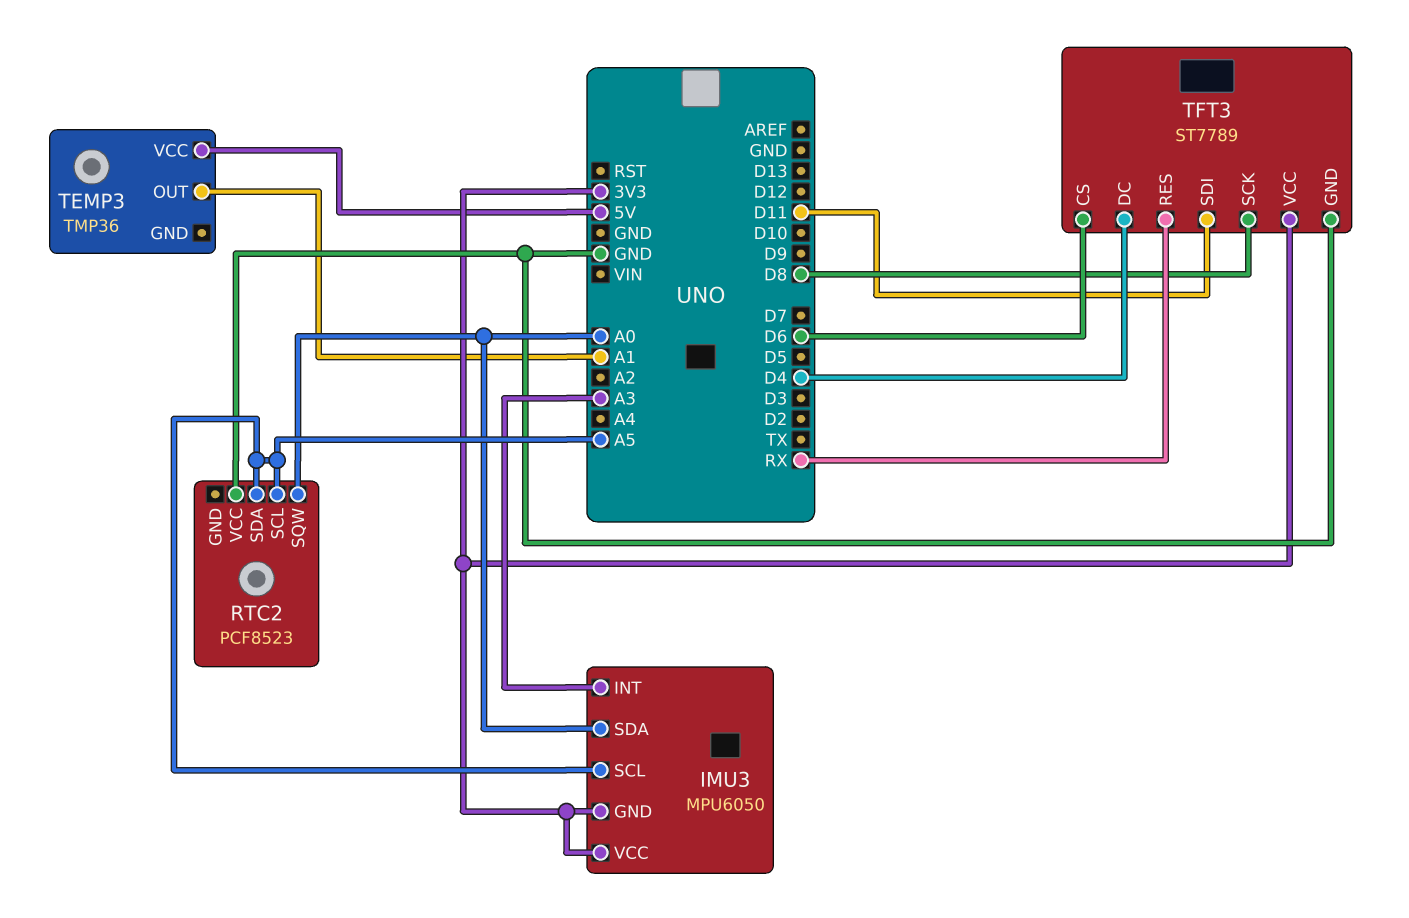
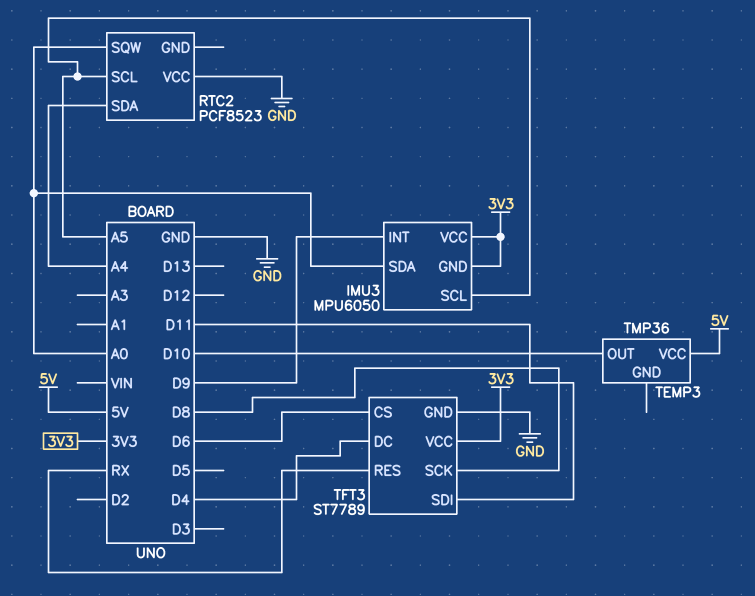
IMU3 pin INT: A3 -> D9
RTC2 pin SDA: A5 -> A4
TEMP3 pin OUT: A1 -> D10

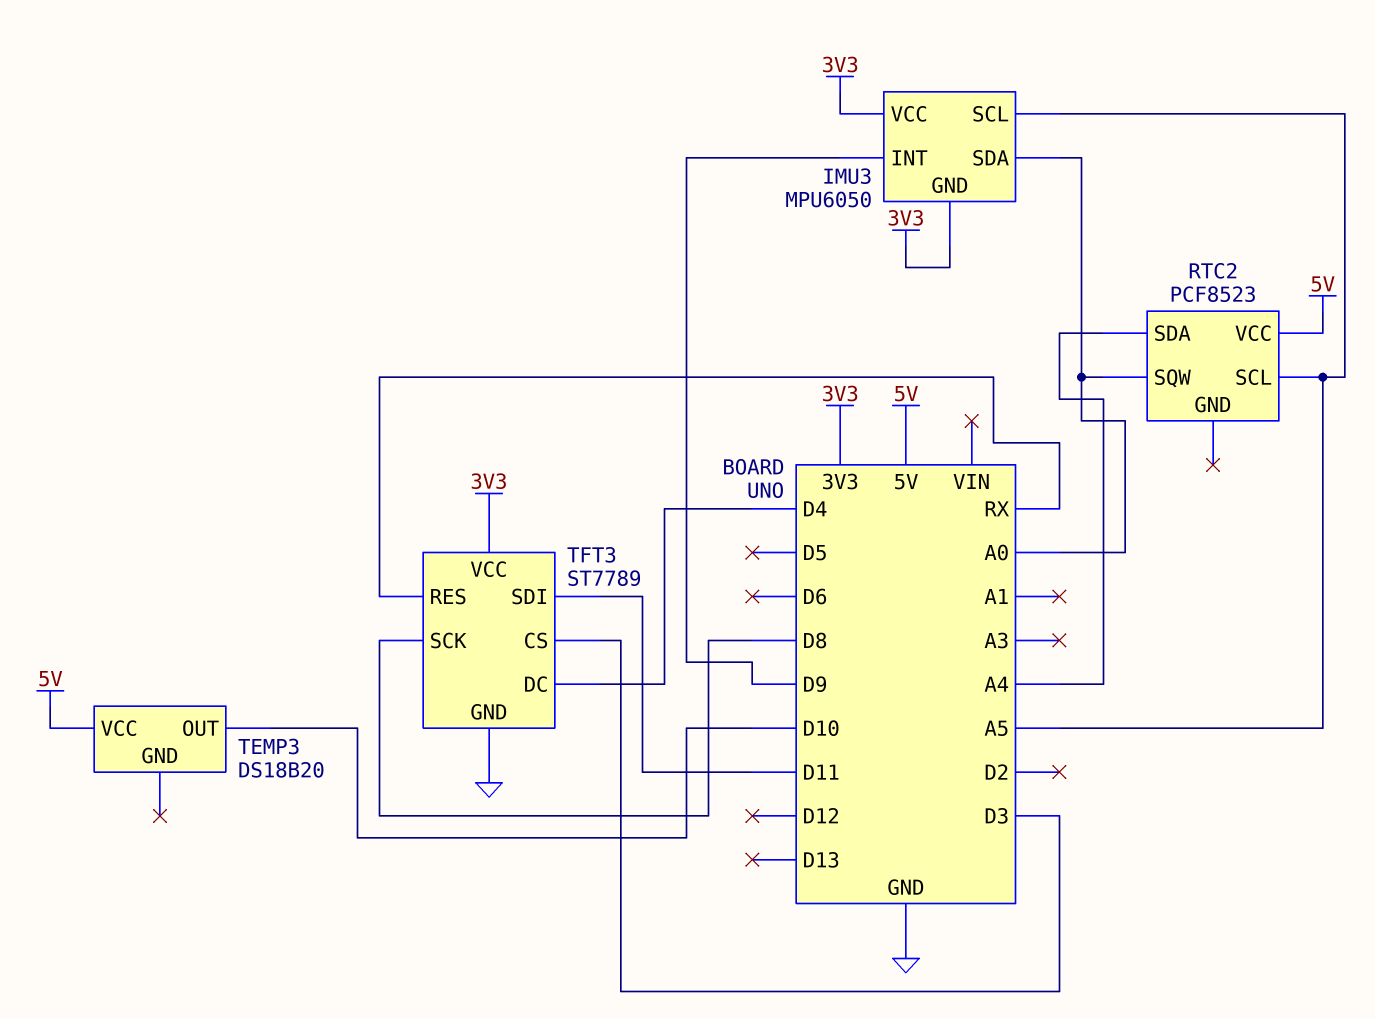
RTC2 pin VCC: GND -> 5V
TEMP3: TMP36 -> DS18B20
TFT3 pin CS: D6 -> D3

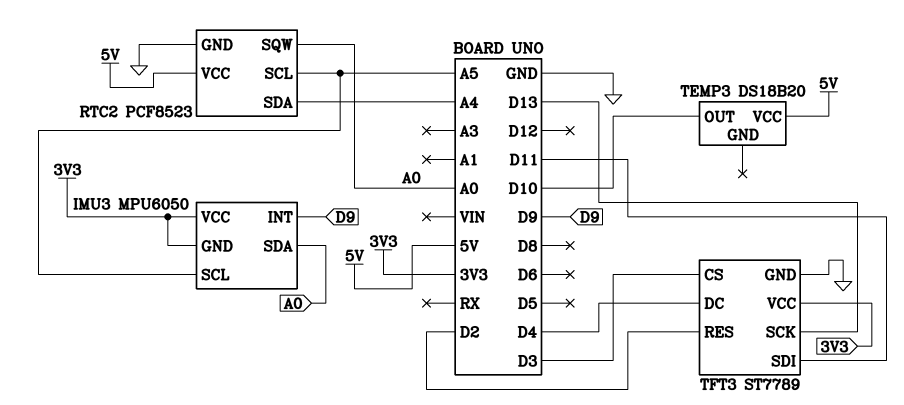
RTC2 pin GND: none -> GND
TFT3 pin RES: RX -> D2
TFT3 pin SCK: D8 -> D13

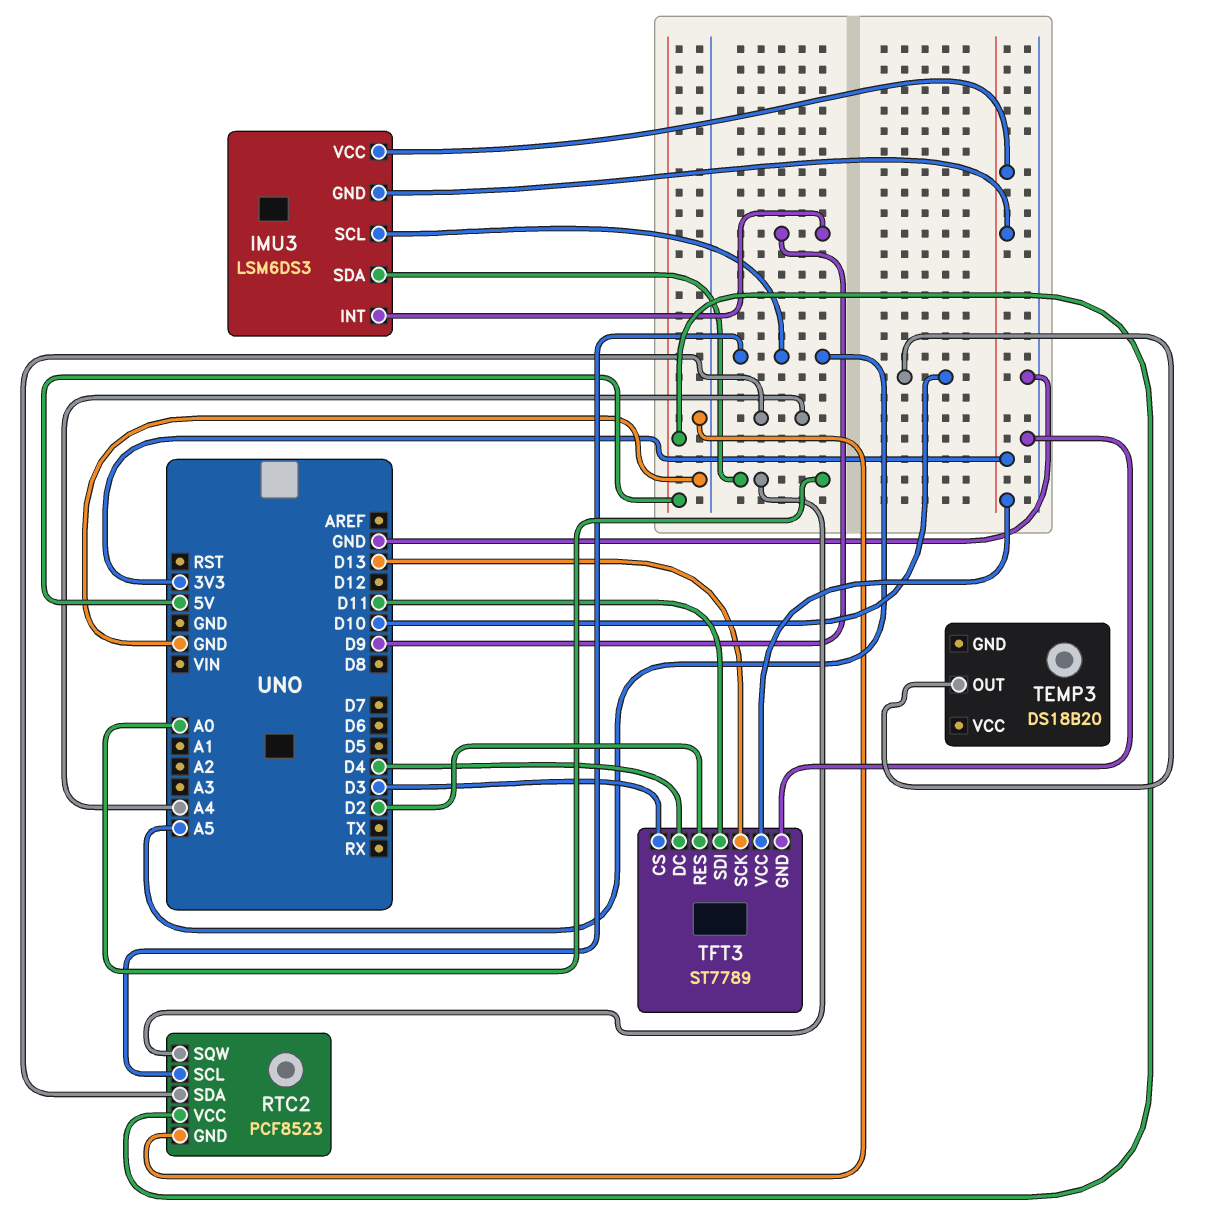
IMU3: MPU6050 -> LSM6DS3
TEMP3 pin VCC: 5V -> none

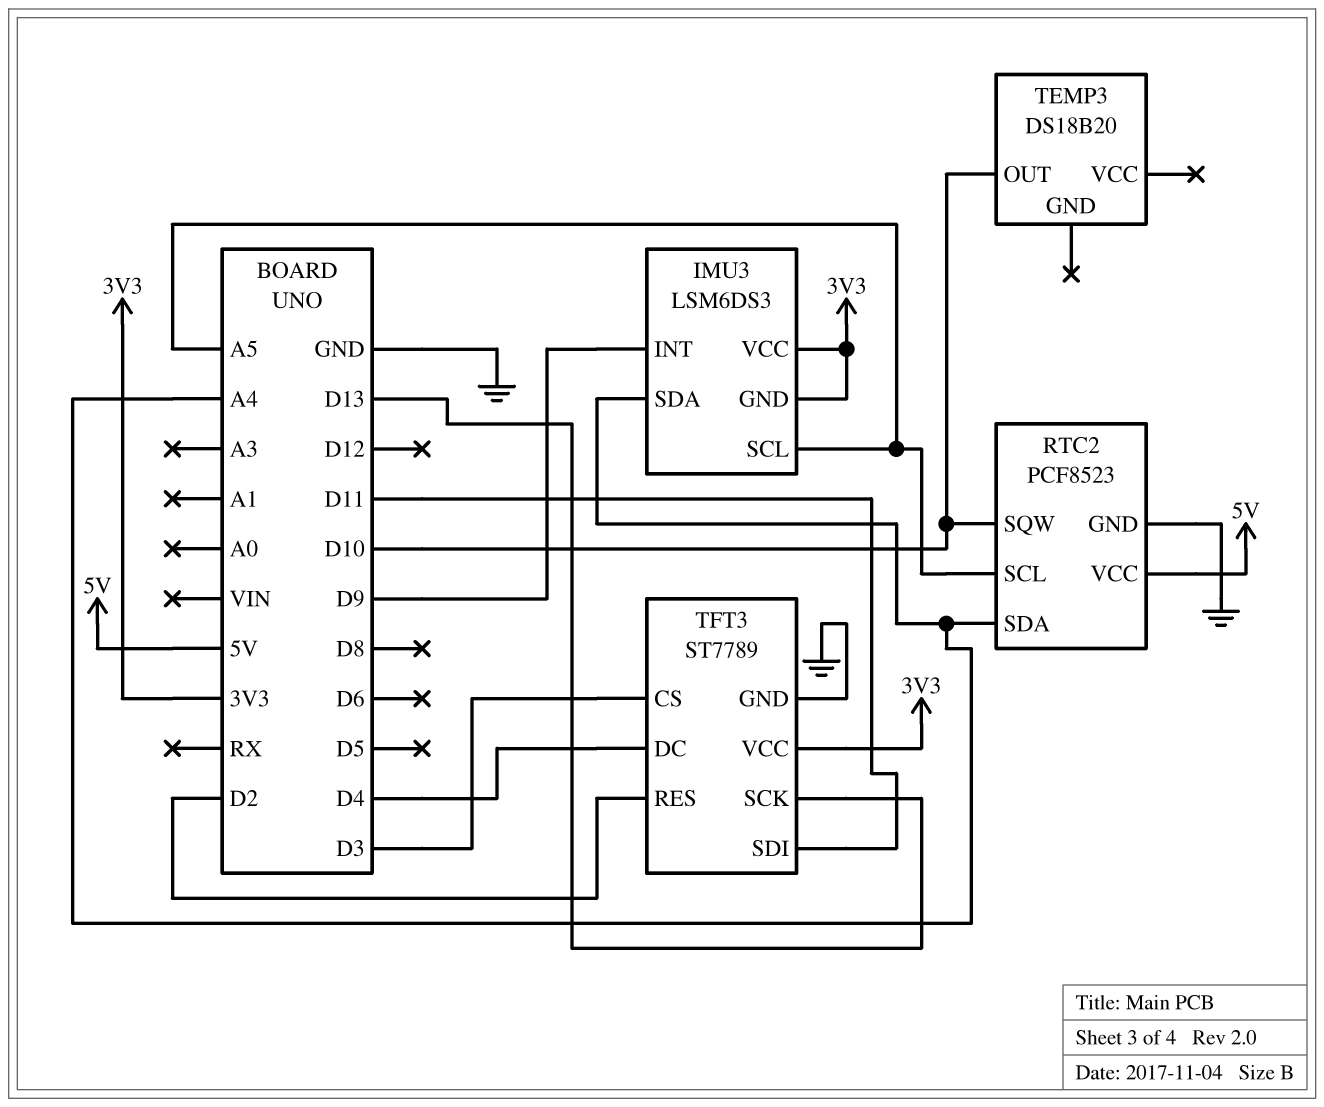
IMU3 pin SDA: A0 -> A4
RTC2 pin SQW: A0 -> D10

